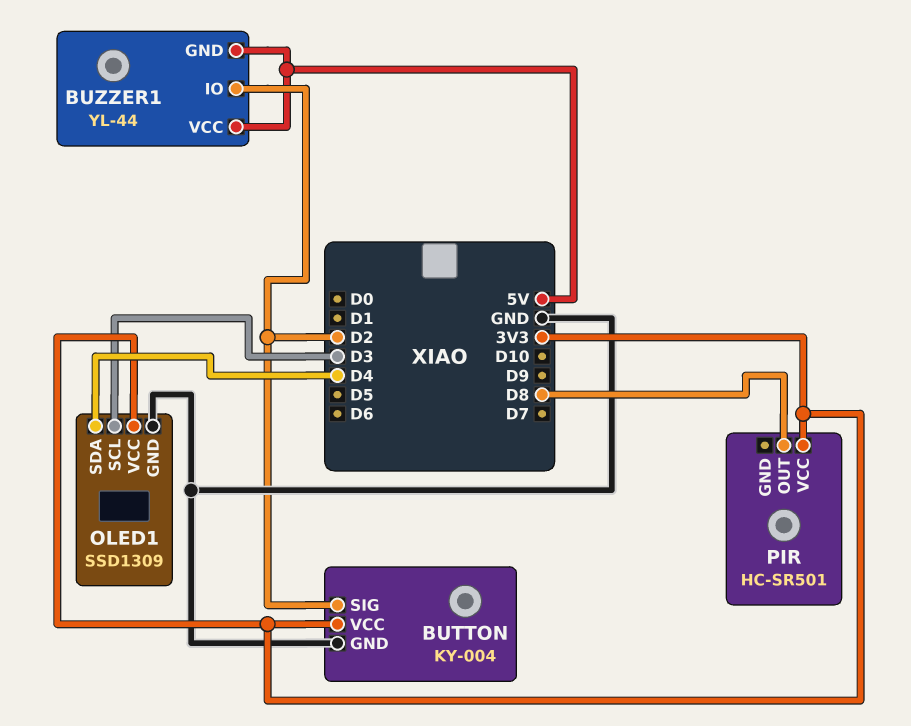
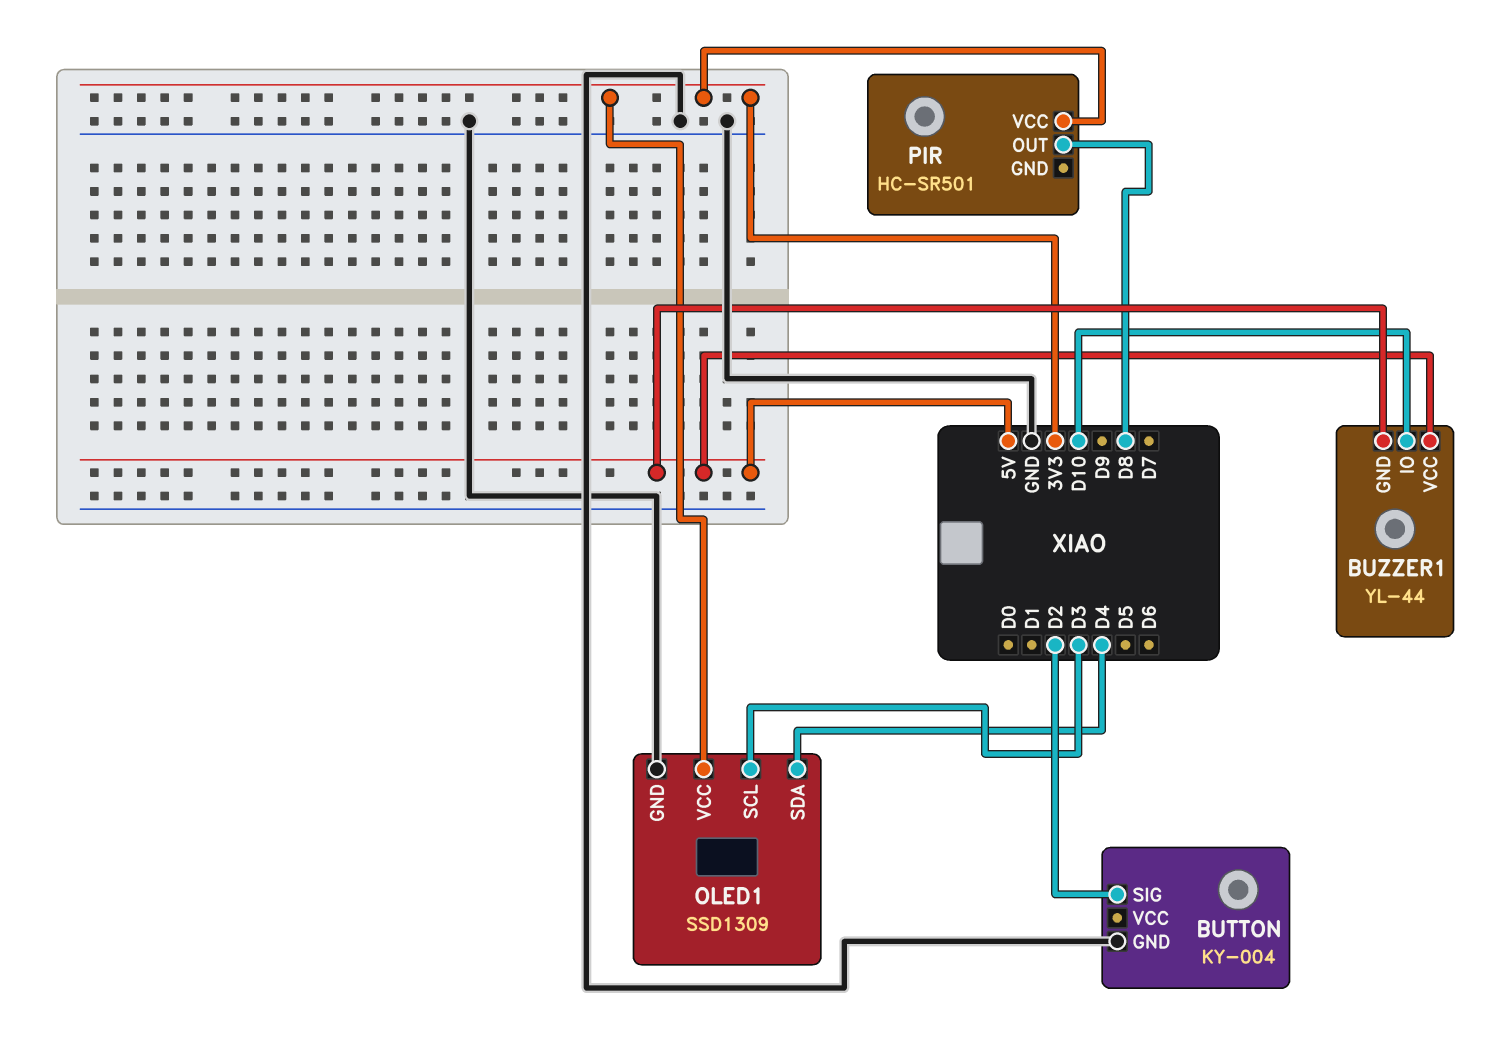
BUTTON pin VCC: 3V3 -> none
BUZZER1 pin IO: D2 -> D10

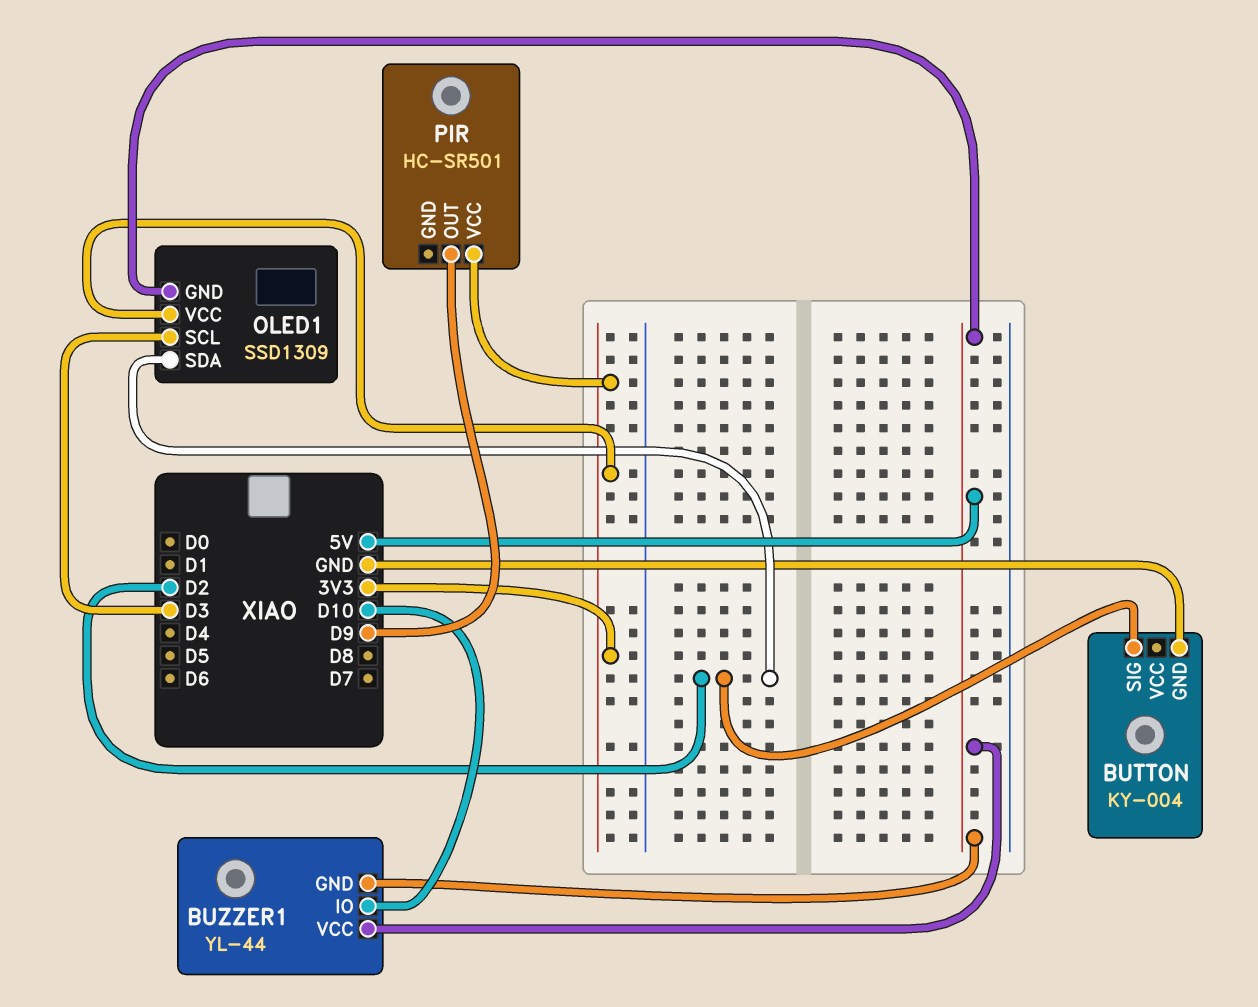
OLED1 pin GND: GND -> 5V
OLED1 pin SDA: D4 -> D2
PIR pin OUT: D8 -> D9

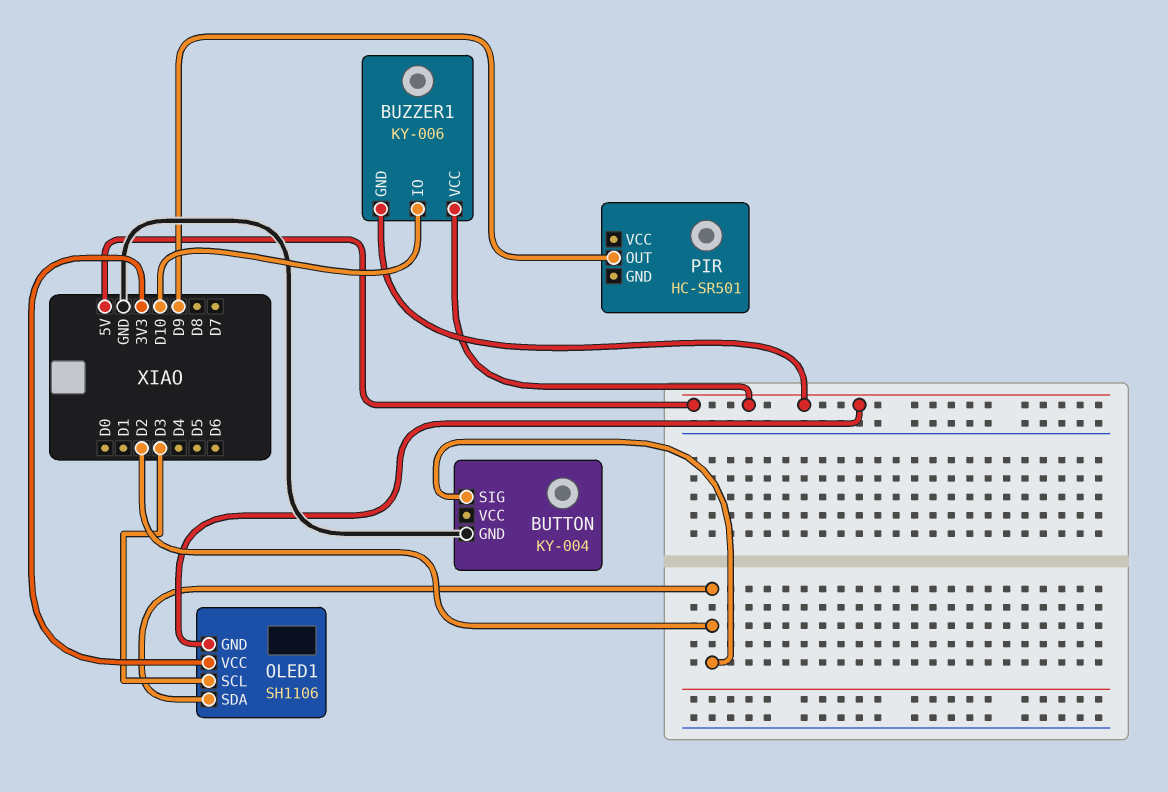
BUZZER1: YL-44 -> KY-006
OLED1: SSD1309 -> SH1106
PIR pin VCC: 3V3 -> none

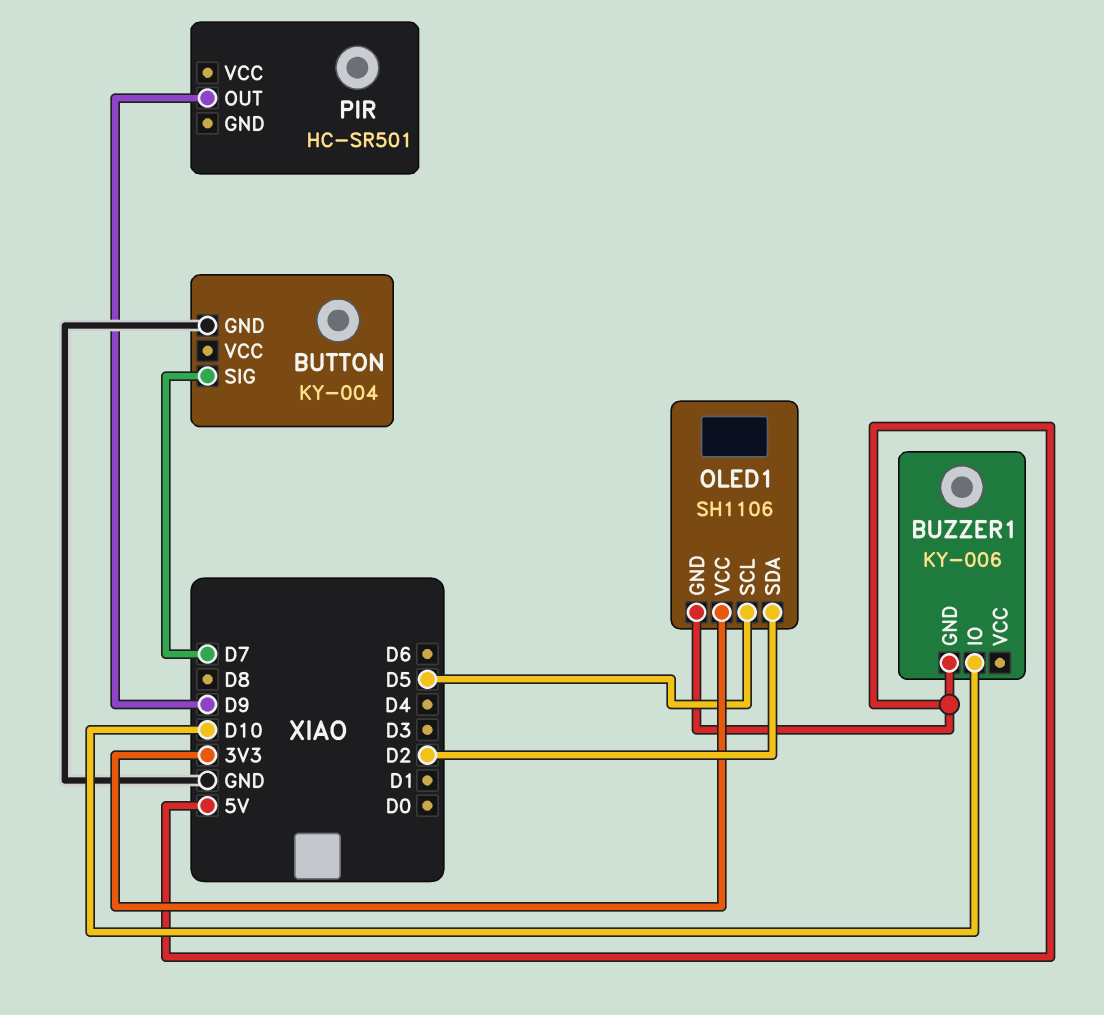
BUTTON pin SIG: D2 -> D7
BUZZER1 pin VCC: 5V -> none
OLED1 pin SCL: D3 -> D5

